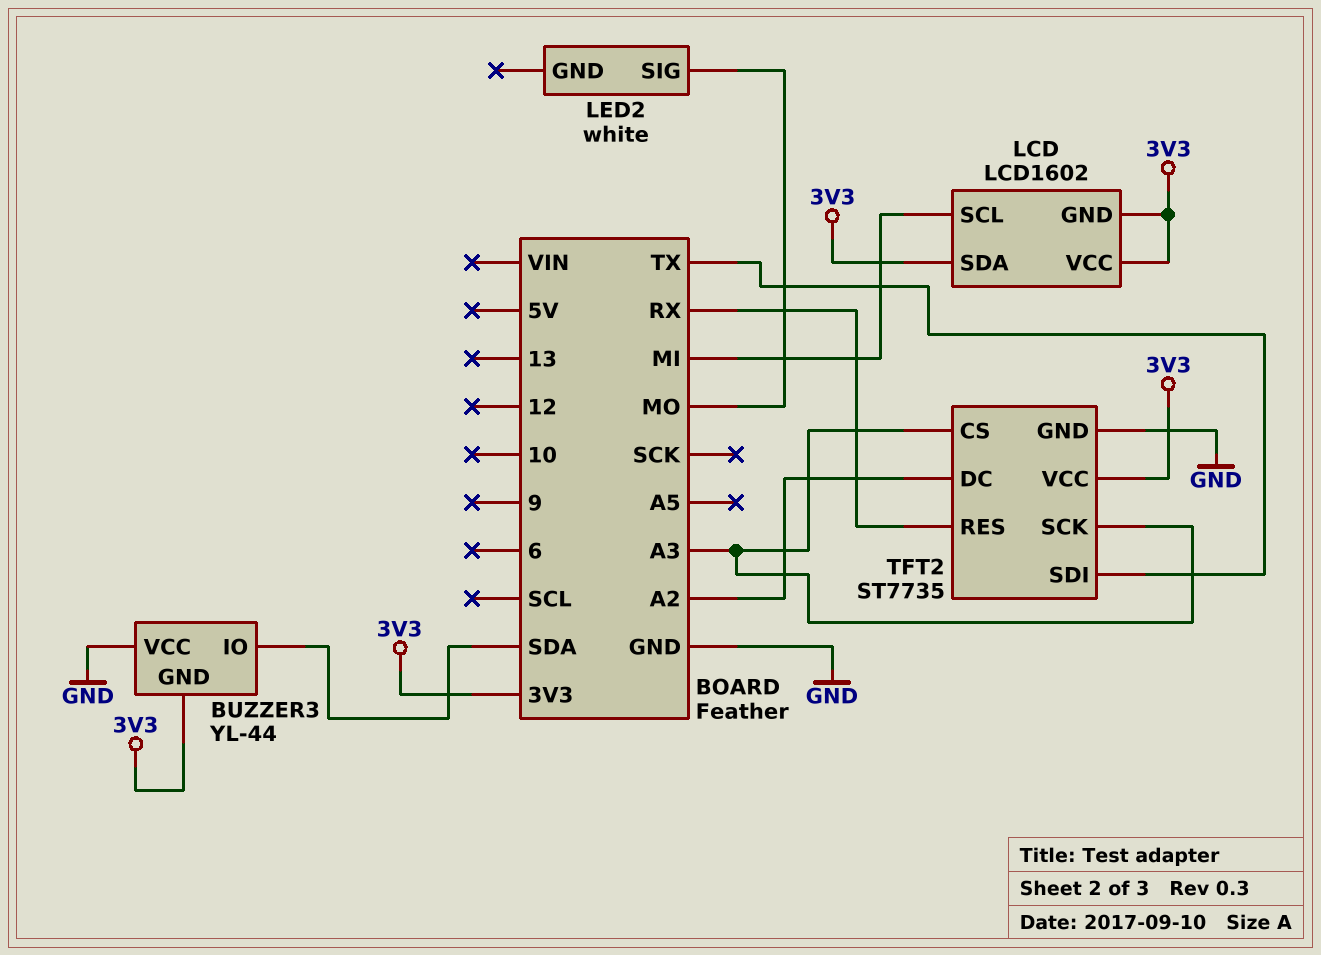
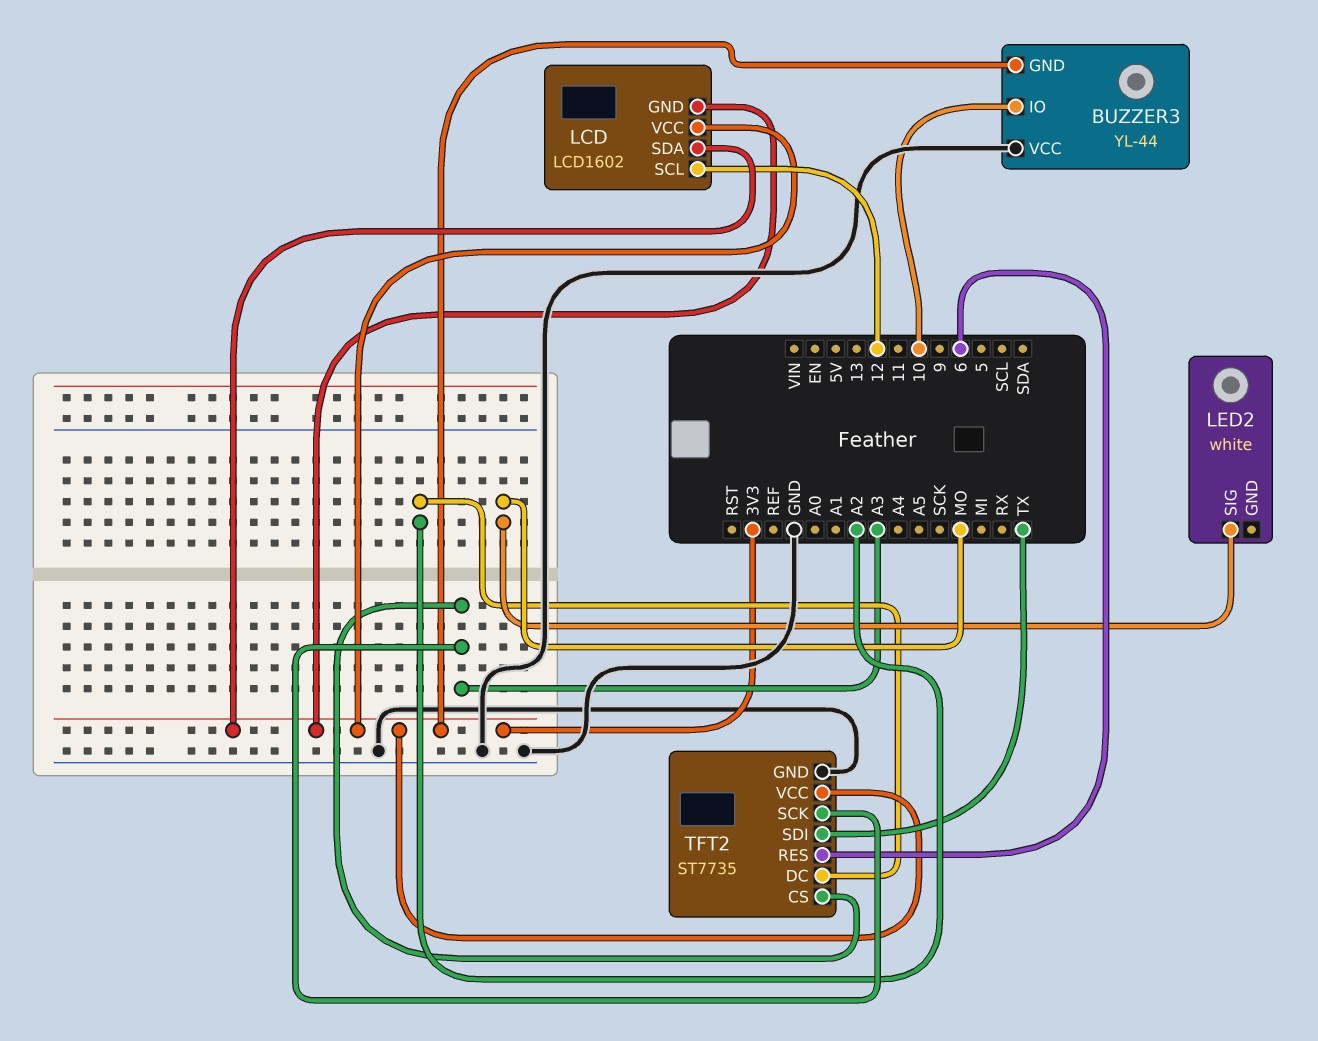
BUZZER3 pin IO: SDA -> 10
LCD pin SCL: MI -> 12
TFT2 pin RES: RX -> 6

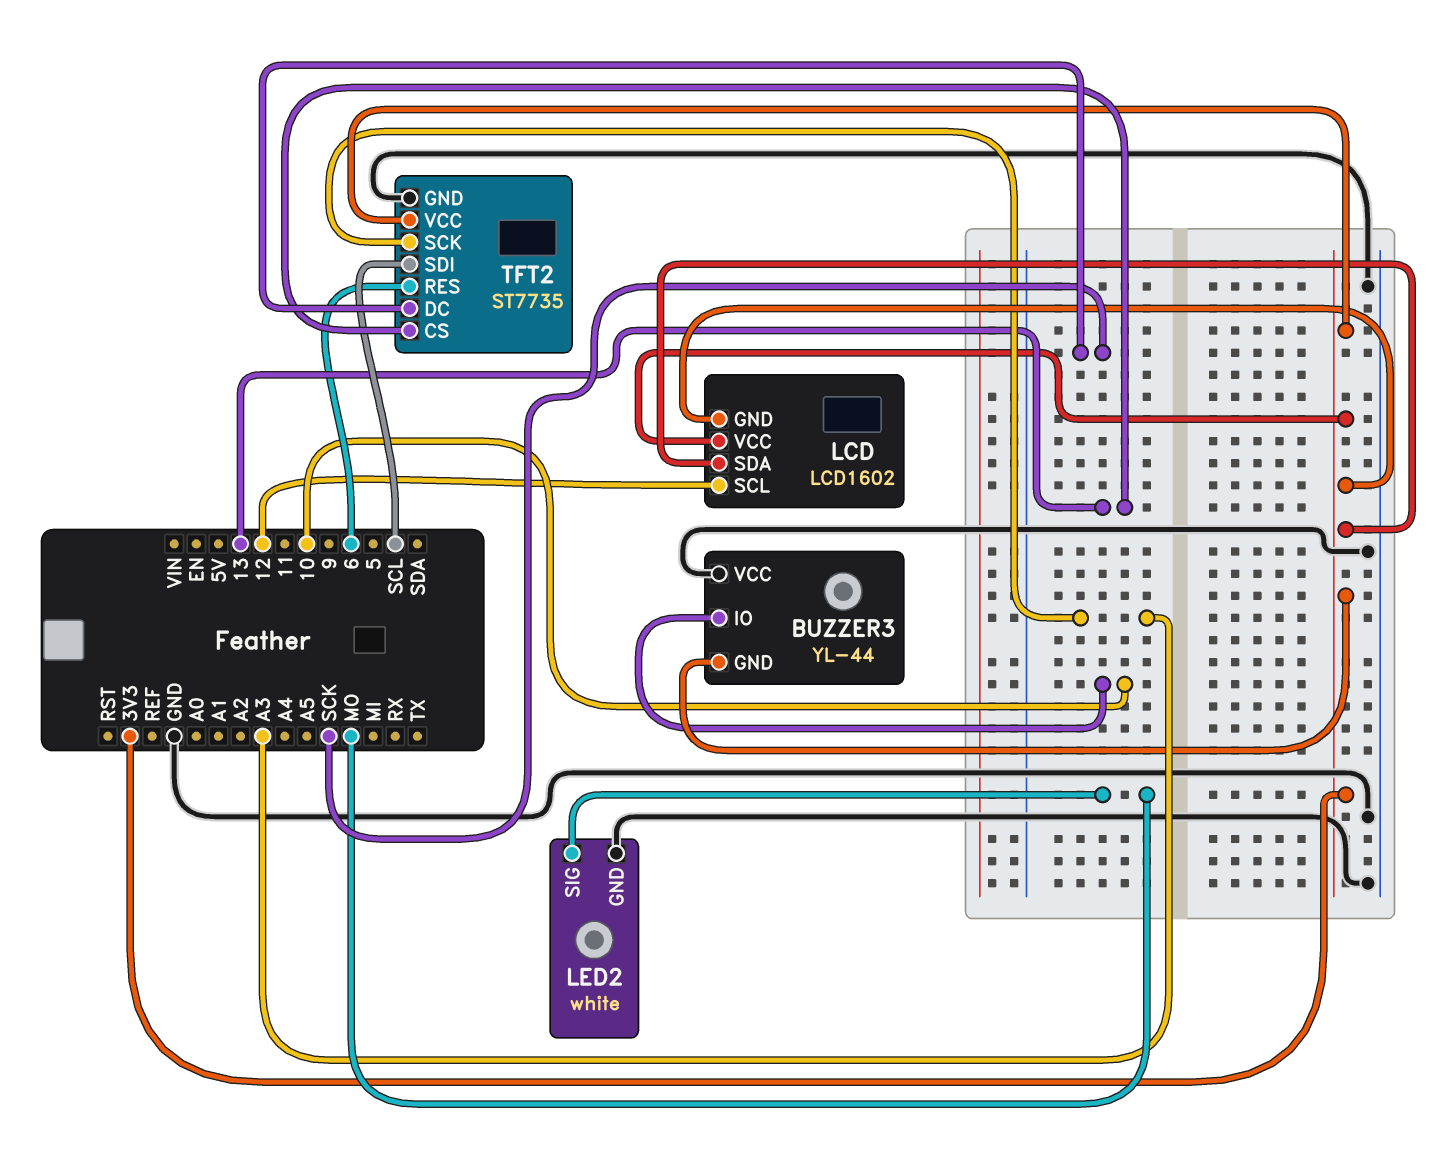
LED2 pin GND: none -> GND
TFT2 pin CS: A3 -> 13
TFT2 pin DC: A2 -> SCK
TFT2 pin SDI: TX -> SCL

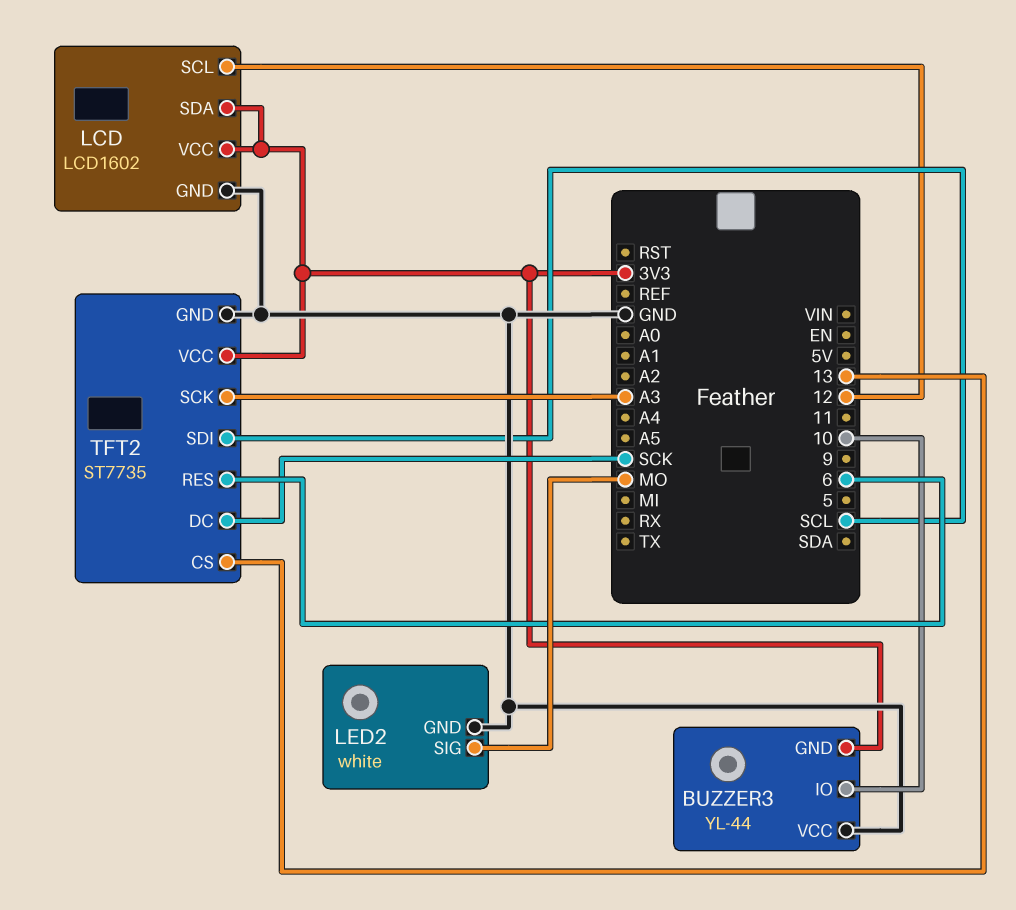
LCD pin GND: 3V3 -> GND

